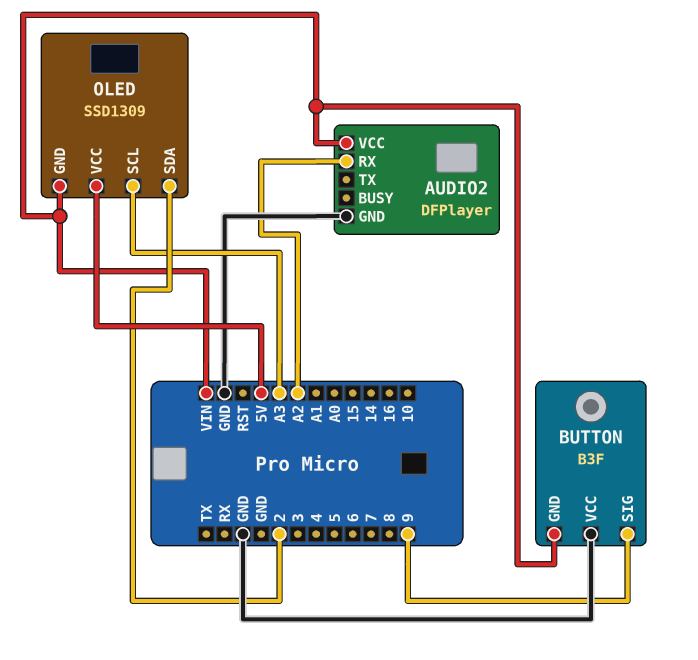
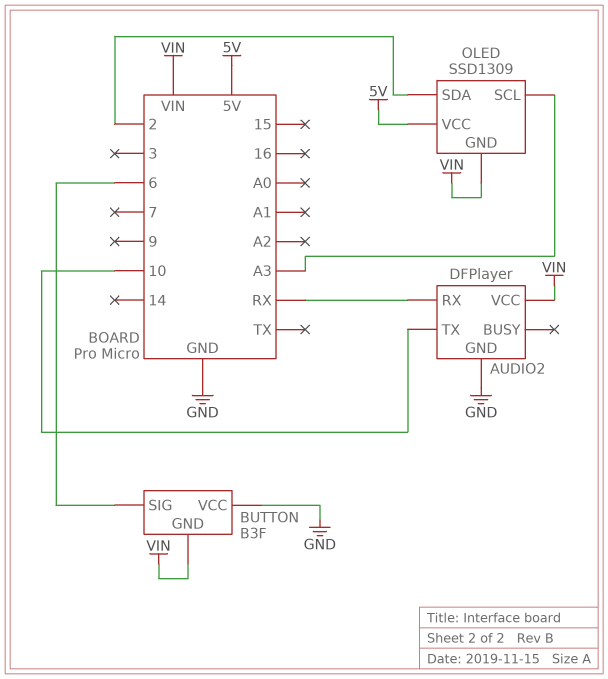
AUDIO2 pin RX: A2 -> RX
AUDIO2 pin TX: none -> 10
BUTTON pin SIG: 9 -> 6

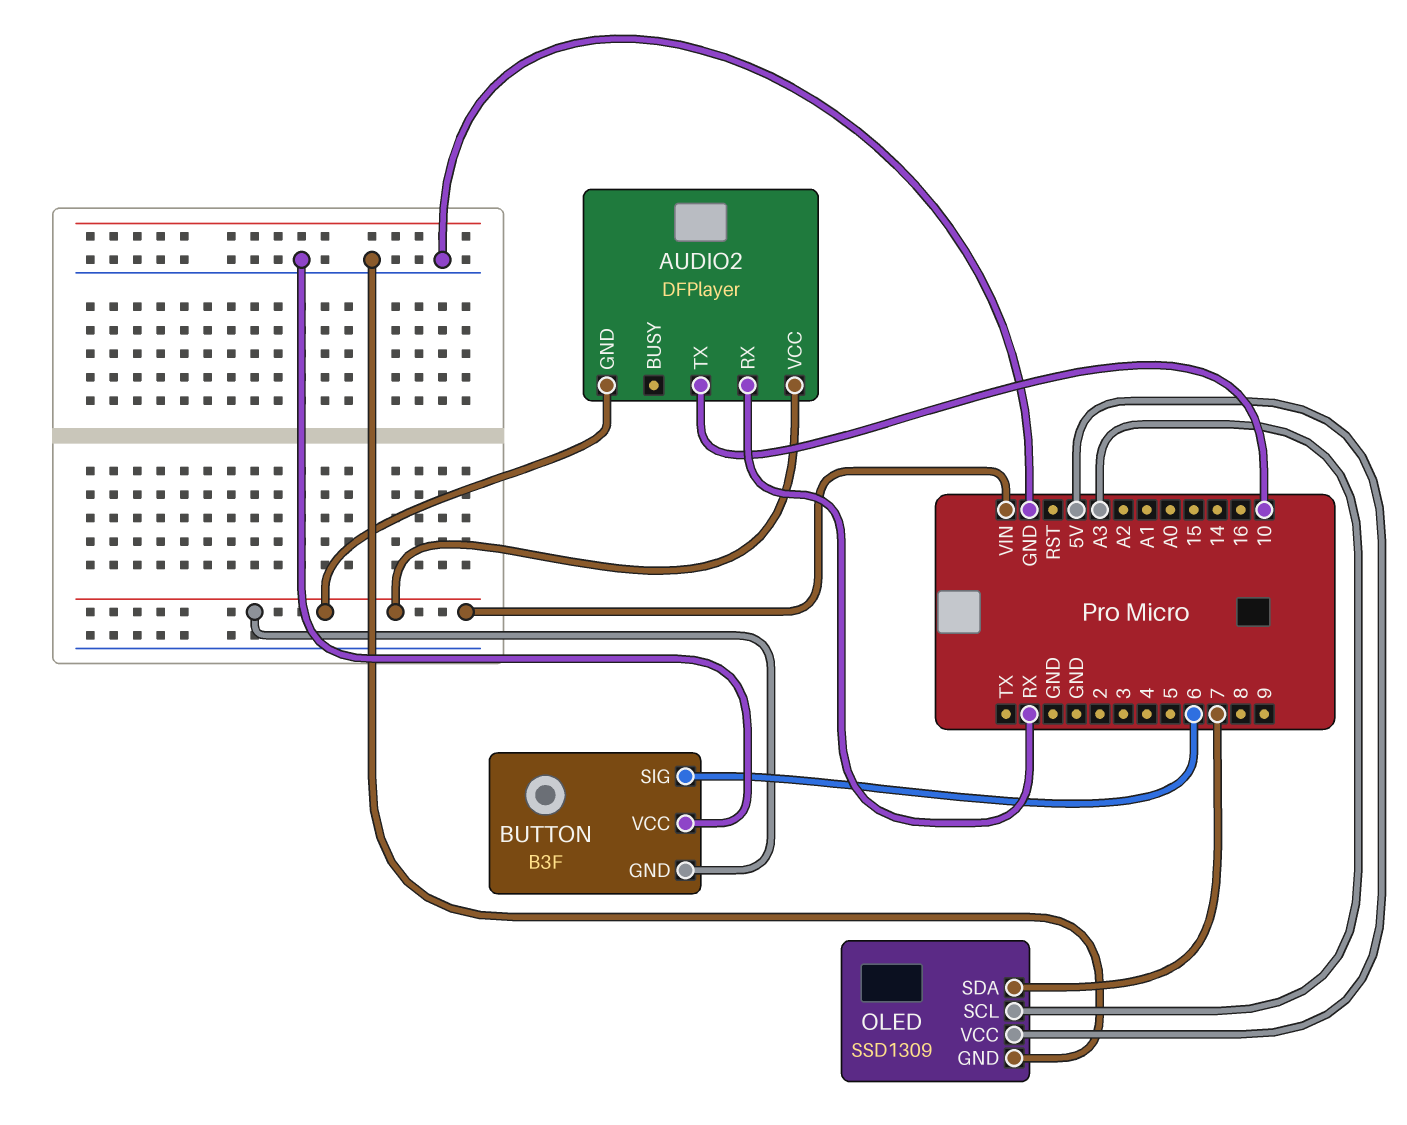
AUDIO2 pin GND: GND -> VIN
OLED pin GND: VIN -> GND
OLED pin SDA: 2 -> 7

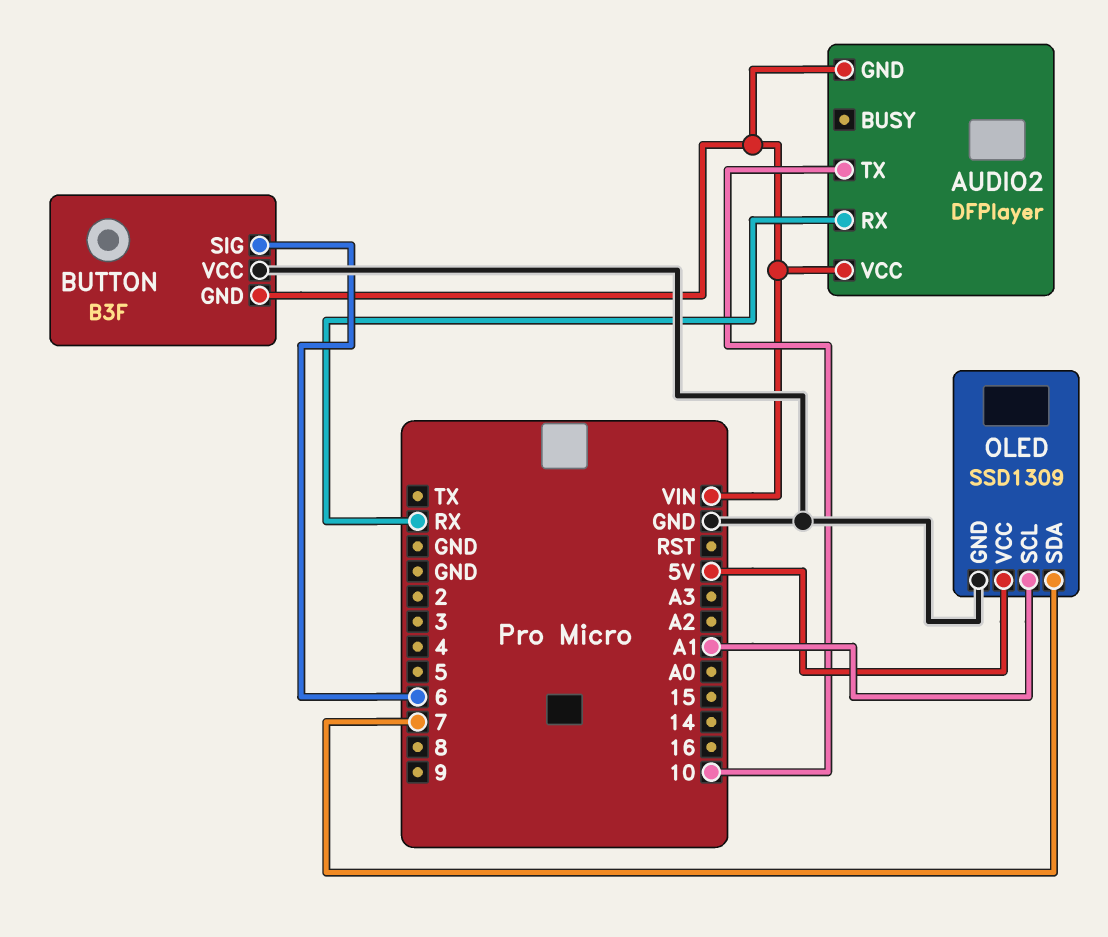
OLED pin SCL: A3 -> A1

